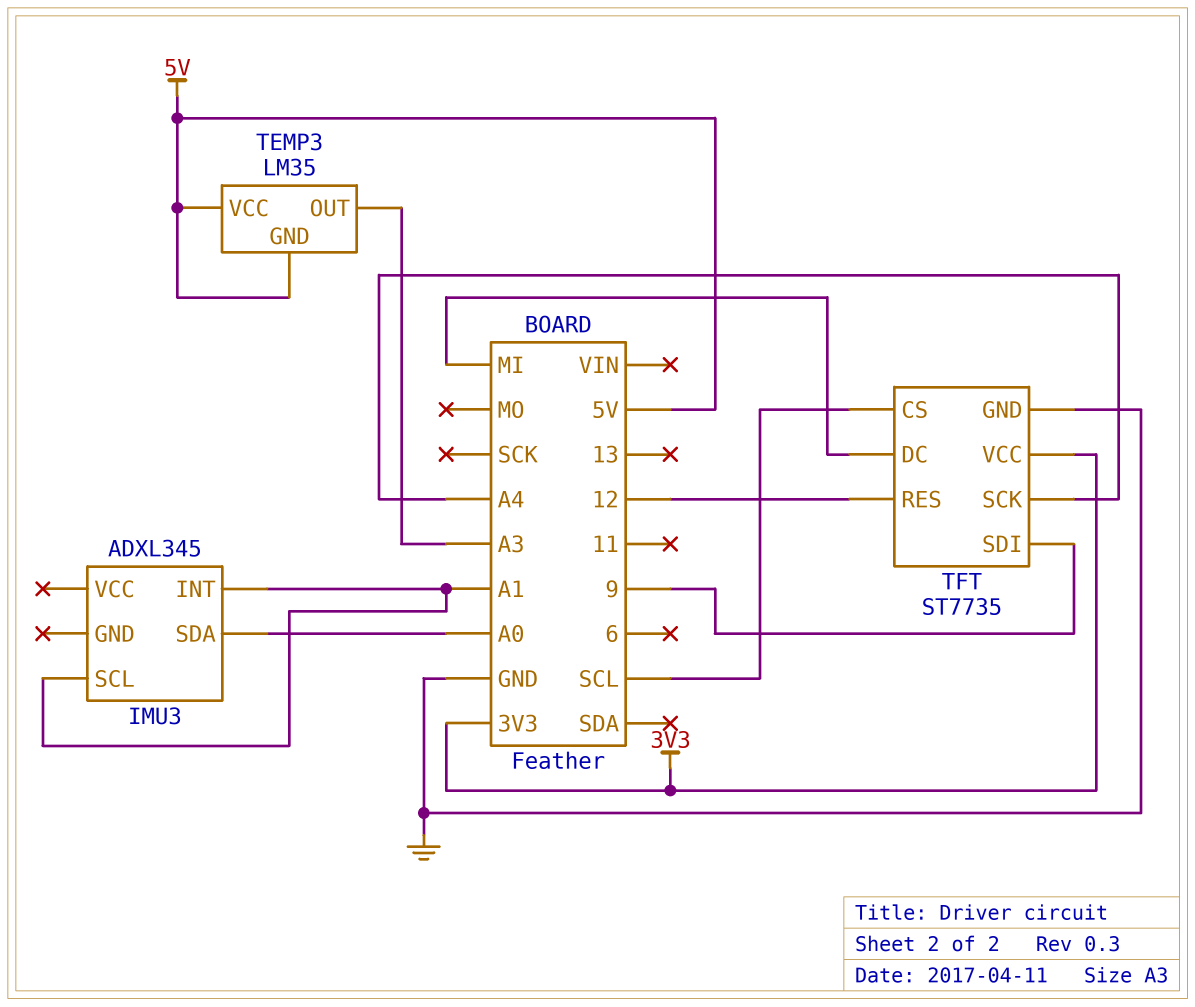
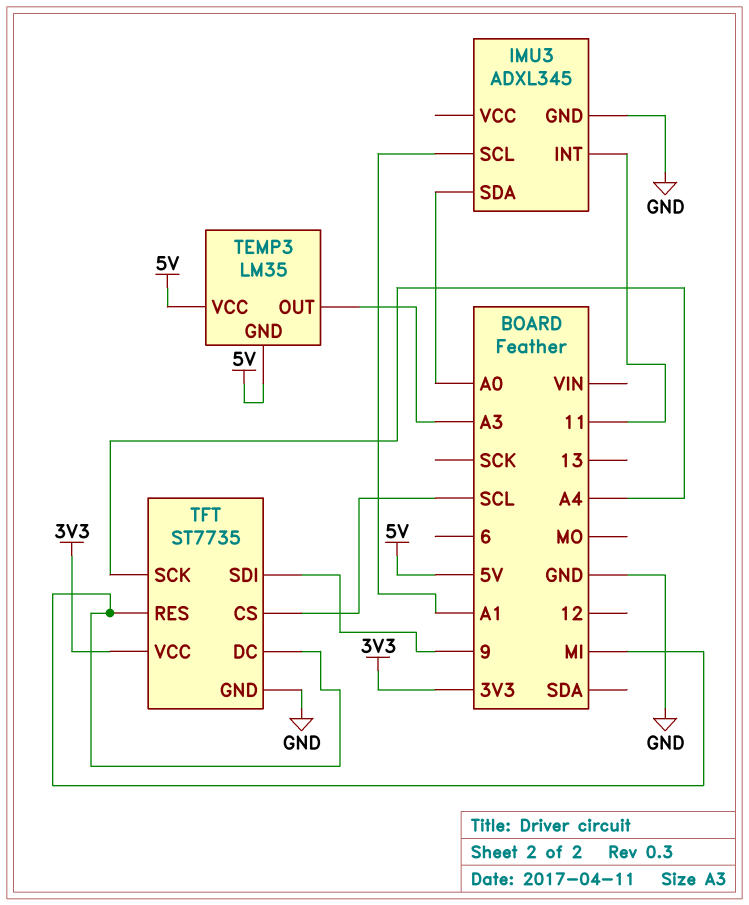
IMU3 pin GND: none -> GND
IMU3 pin INT: A1 -> 11
TFT pin RES: 12 -> MI

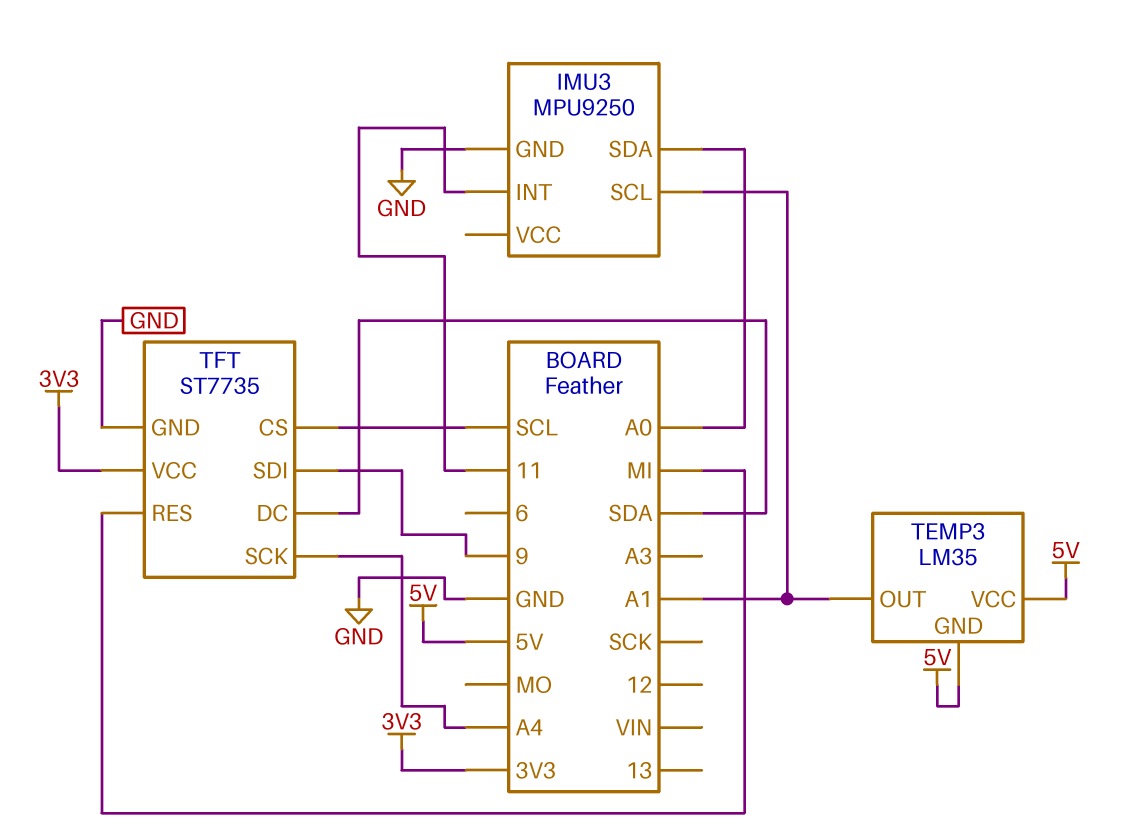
IMU3: ADXL345 -> MPU9250
TEMP3 pin OUT: A3 -> A1
TFT pin DC: MI -> SDA

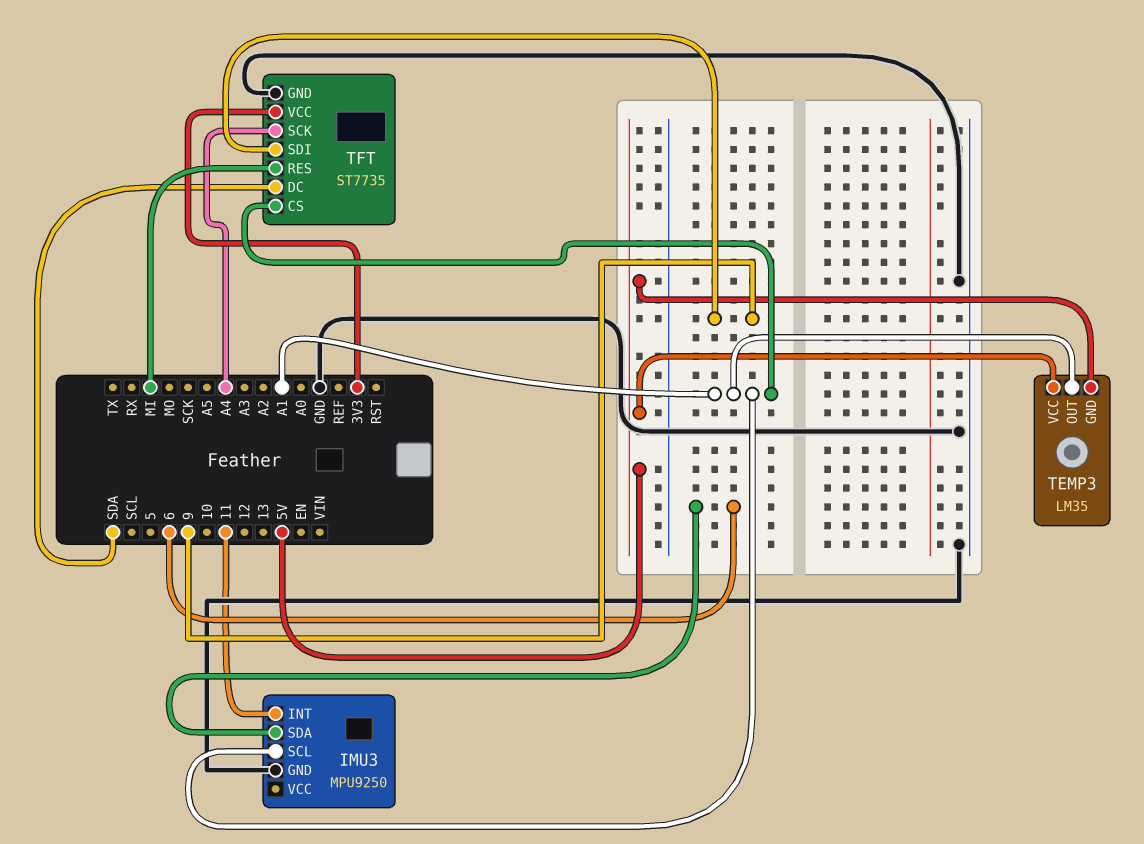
IMU3 pin SDA: A0 -> 6
TFT pin CS: SCL -> A1

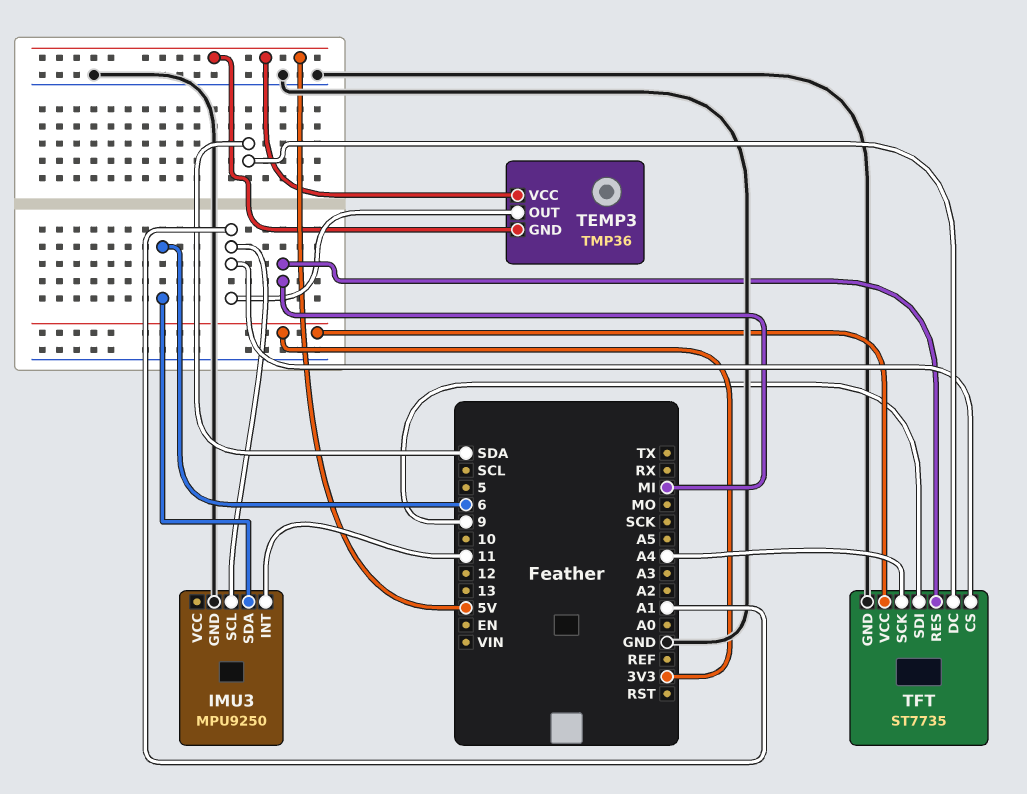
TEMP3: LM35 -> TMP36

